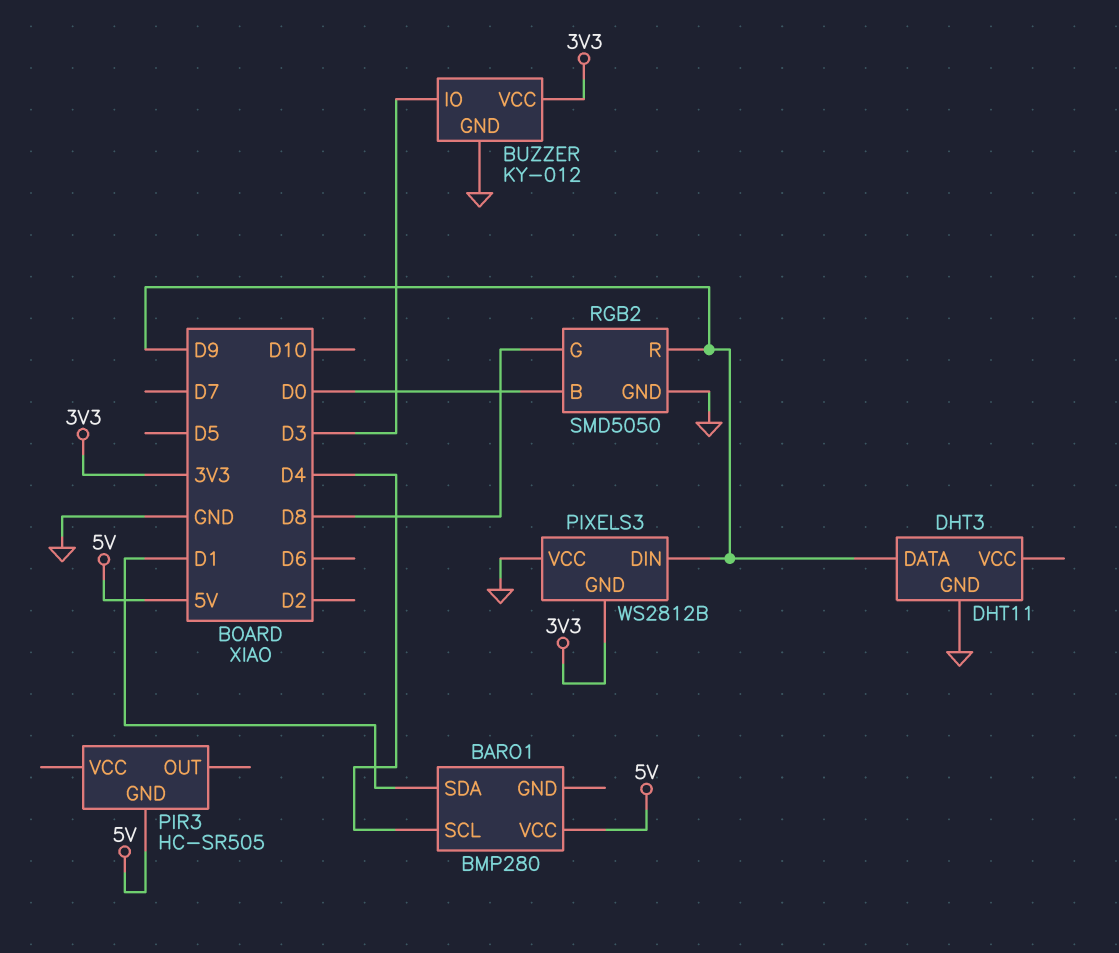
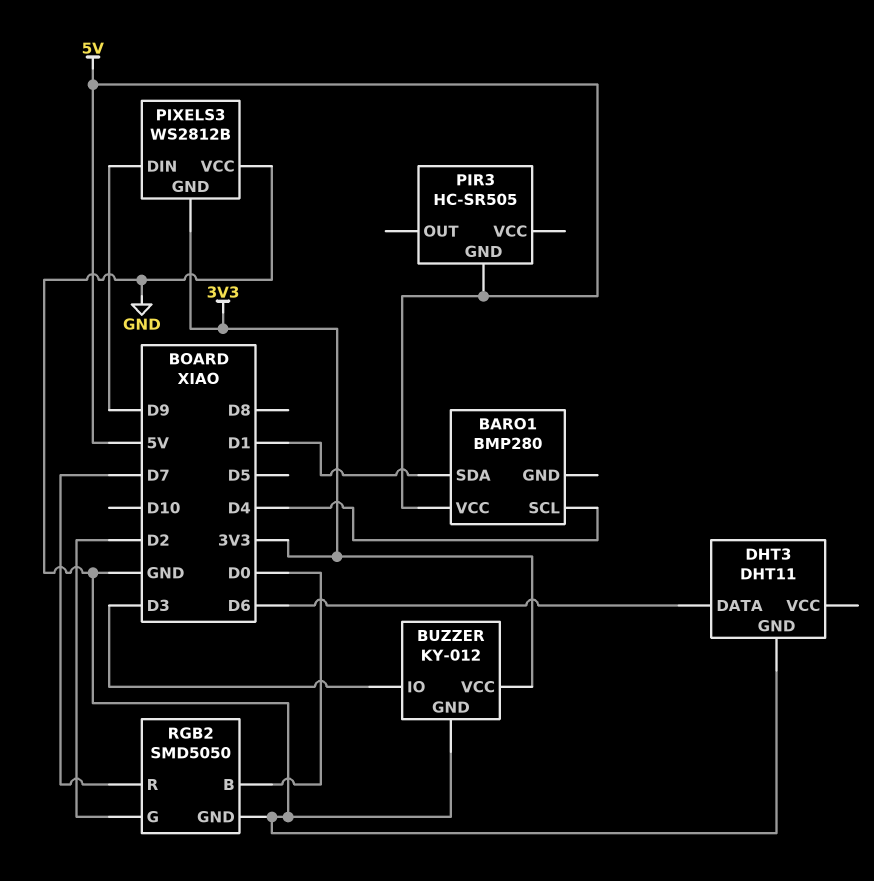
DHT3 pin DATA: D9 -> D6
RGB2 pin G: D8 -> D2
RGB2 pin R: D9 -> D7

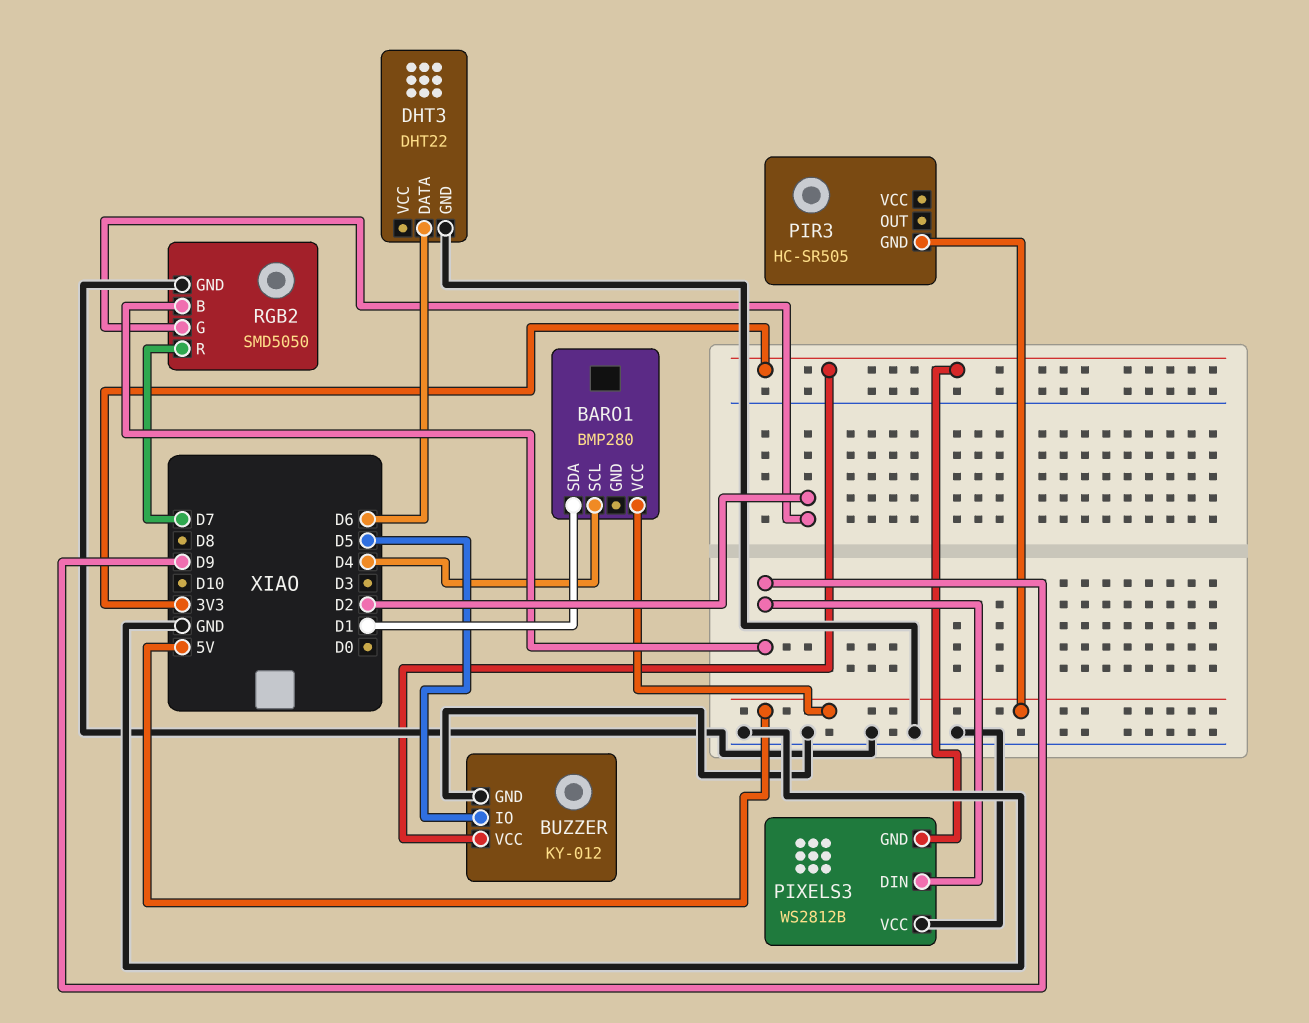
BUZZER pin IO: D3 -> D5
DHT3: DHT11 -> DHT22
RGB2 pin B: D0 -> D9

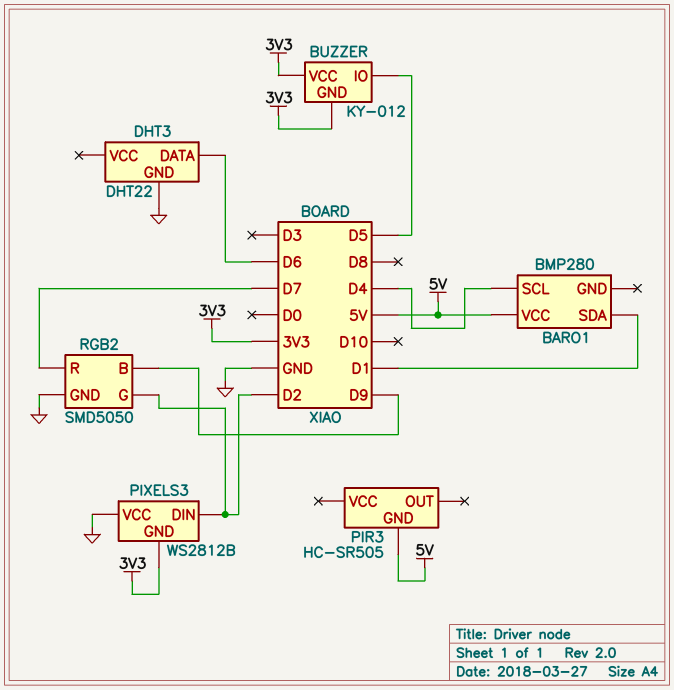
BUZZER pin GND: GND -> 3V3
PIXELS3 pin DIN: D9 -> D2

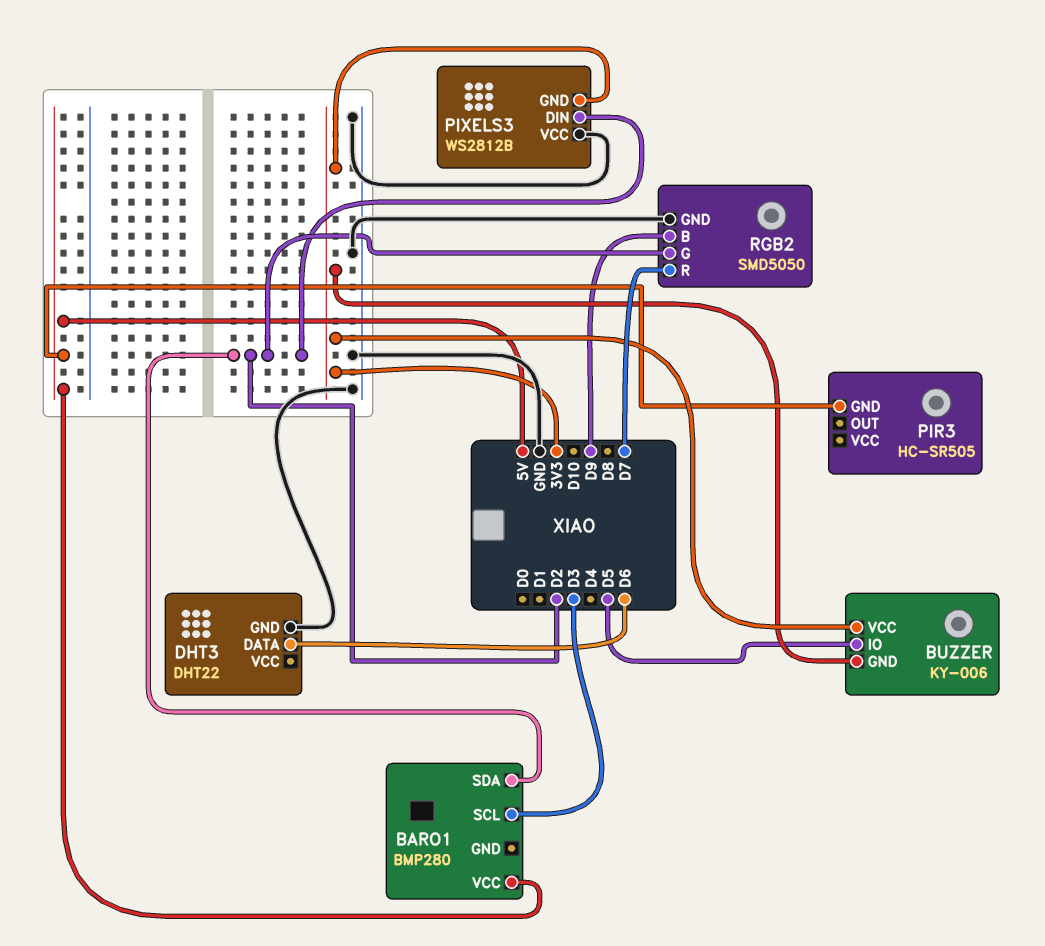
BARO1 pin SCL: D4 -> D3
BARO1 pin SDA: D1 -> D2
BUZZER: KY-012 -> KY-006

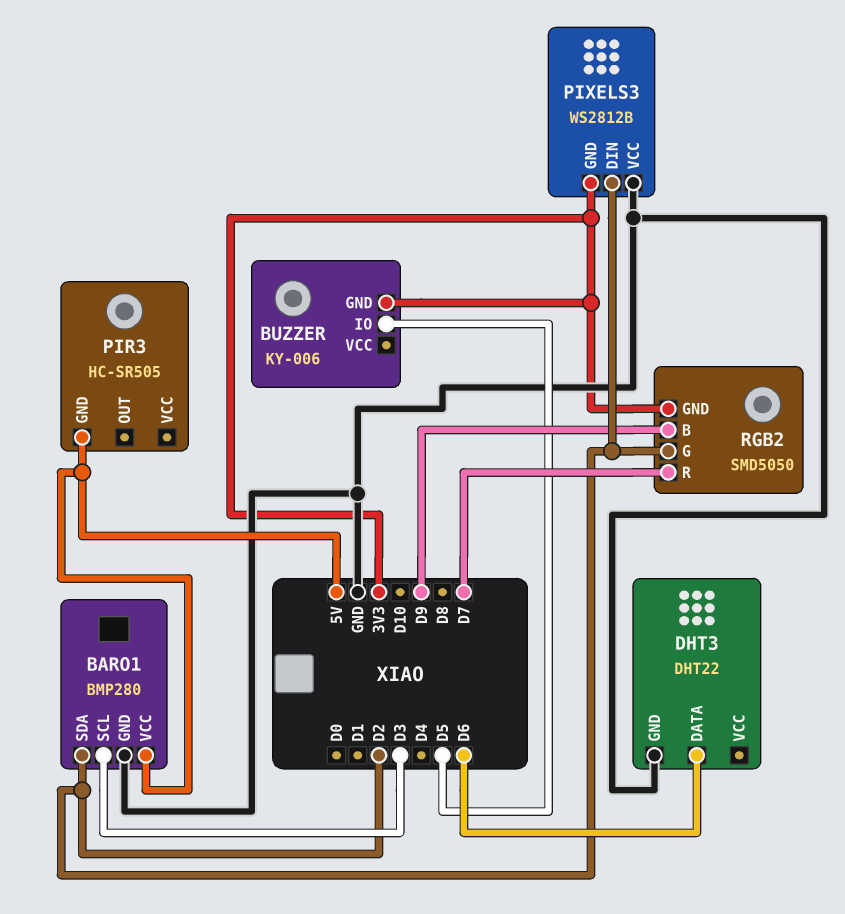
BARO1 pin GND: none -> GND
BUZZER pin VCC: 3V3 -> none
RGB2 pin GND: GND -> 3V3

